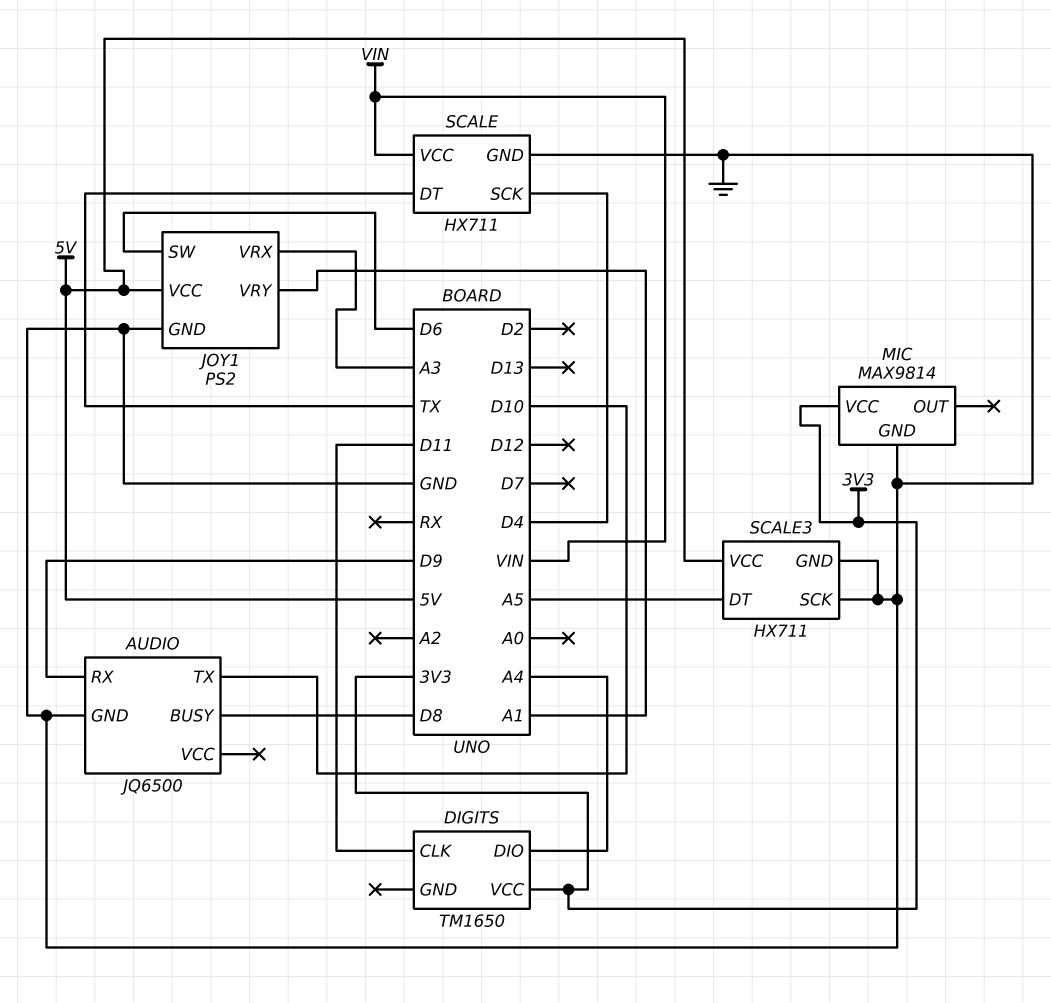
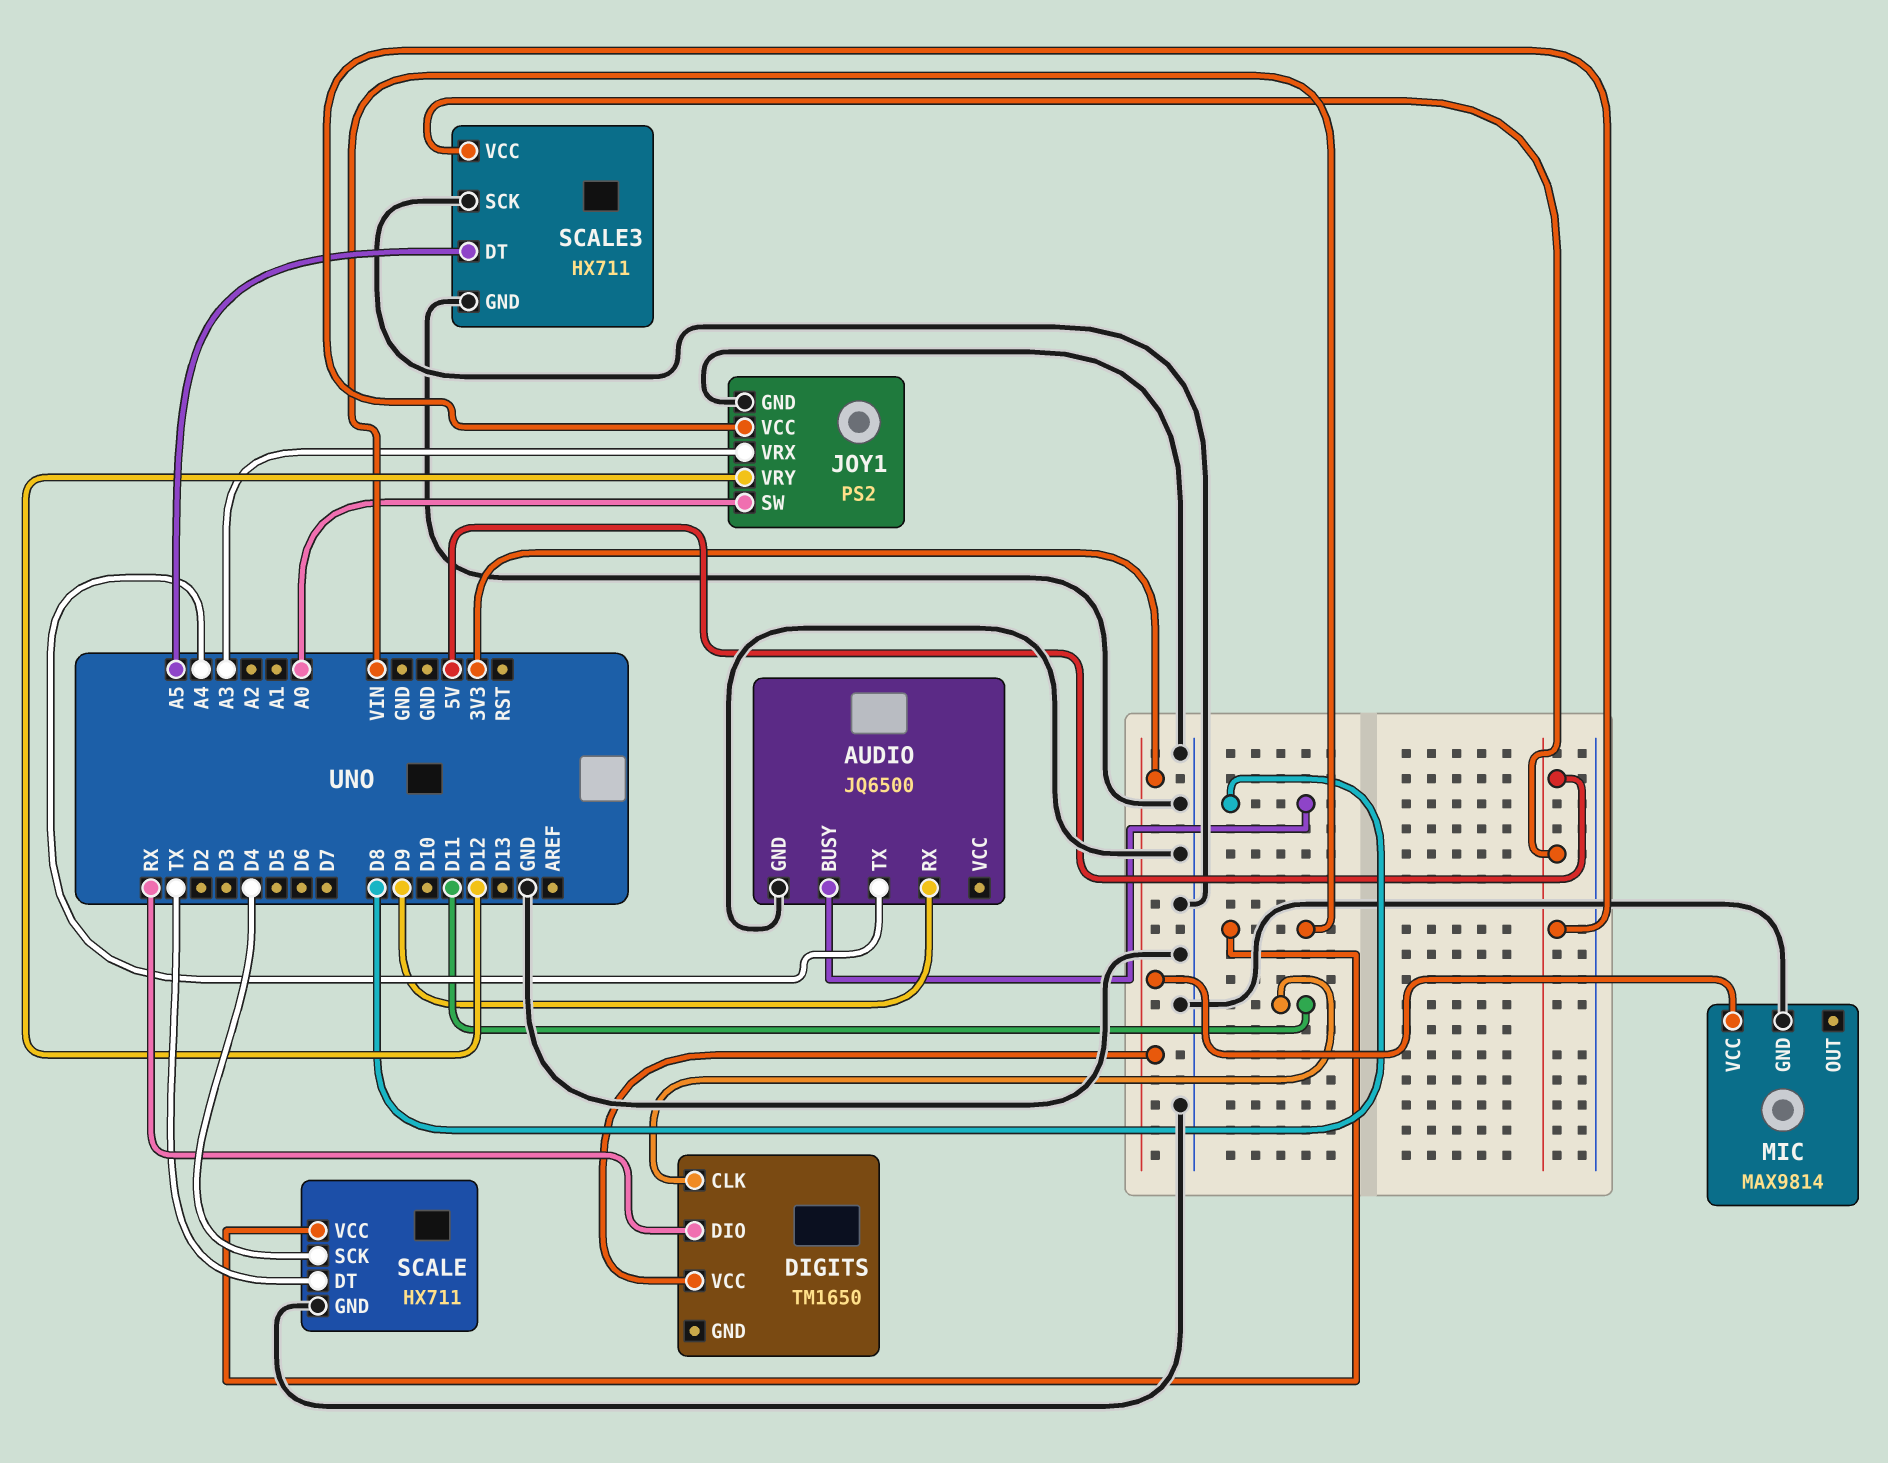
AUDIO pin TX: D10 -> A4
DIGITS pin DIO: A4 -> RX
JOY1 pin SW: D6 -> A0
JOY1 pin VRY: A1 -> D12

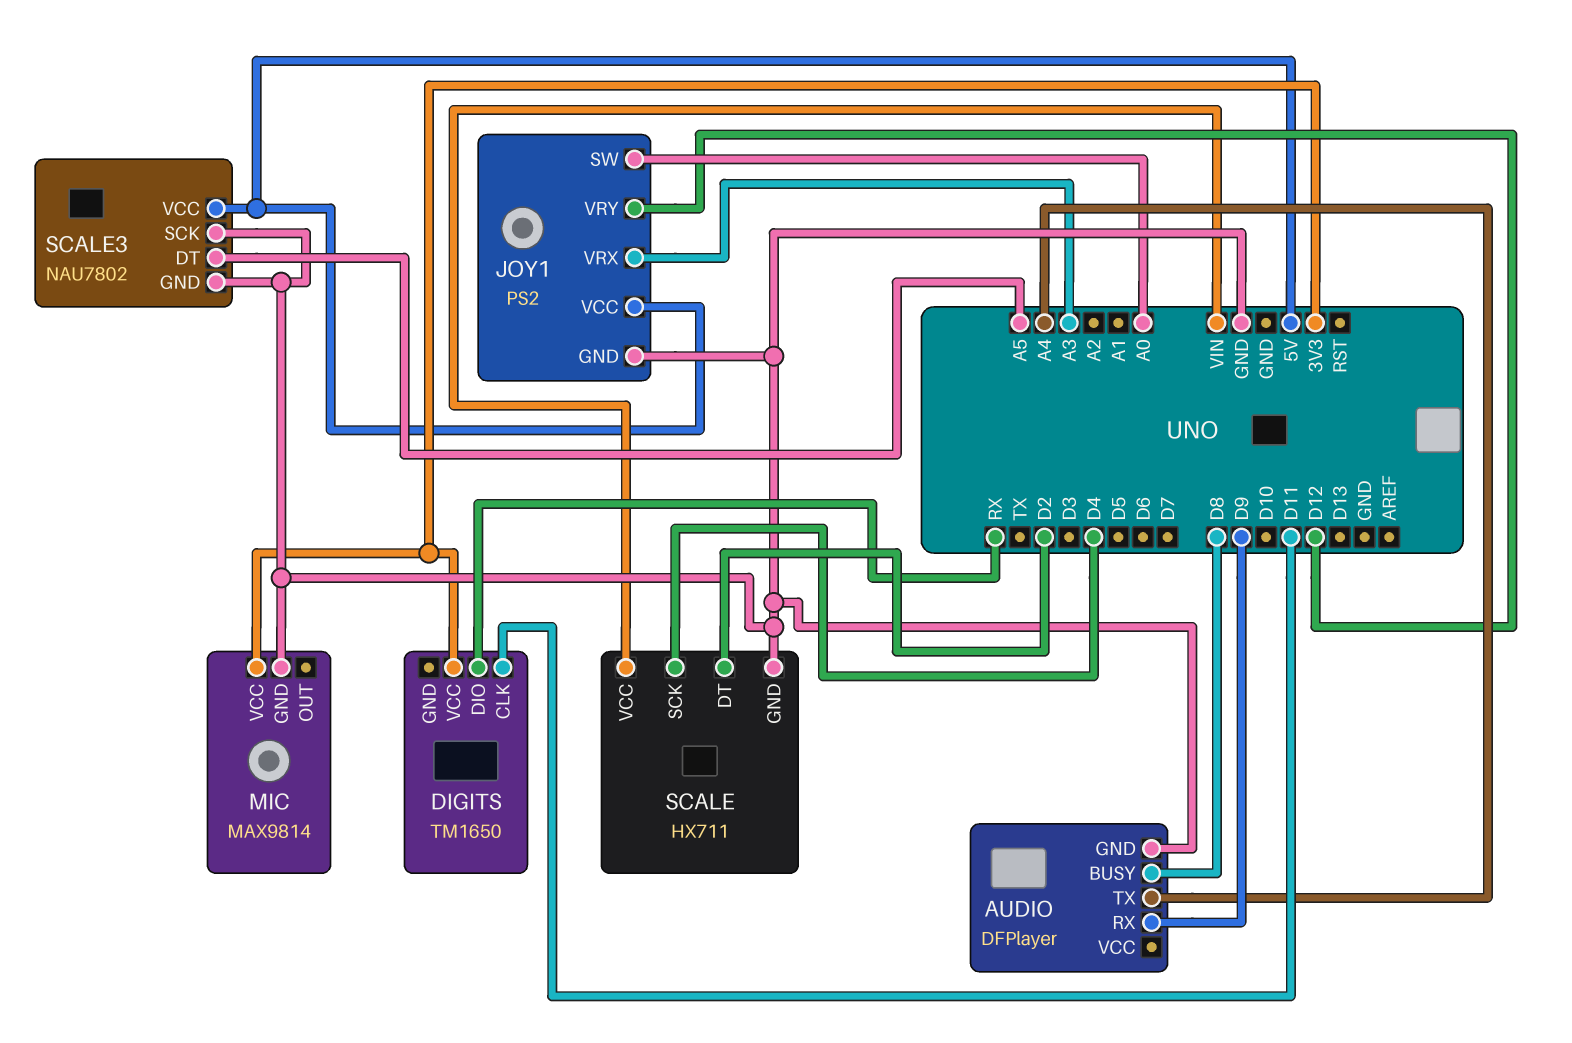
AUDIO: JQ6500 -> DFPlayer
SCALE pin DT: TX -> D2
SCALE3: HX711 -> NAU7802

